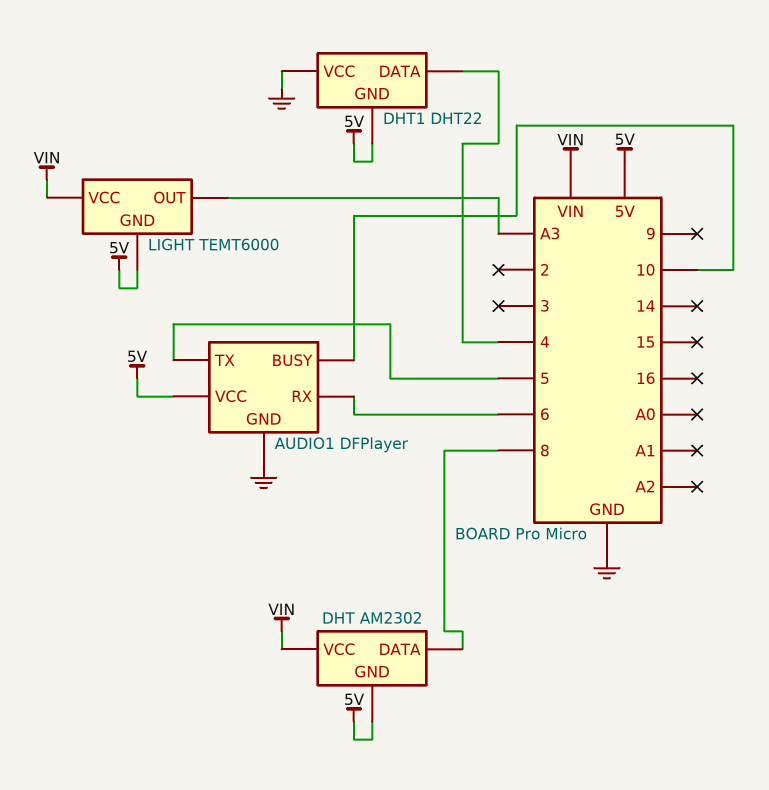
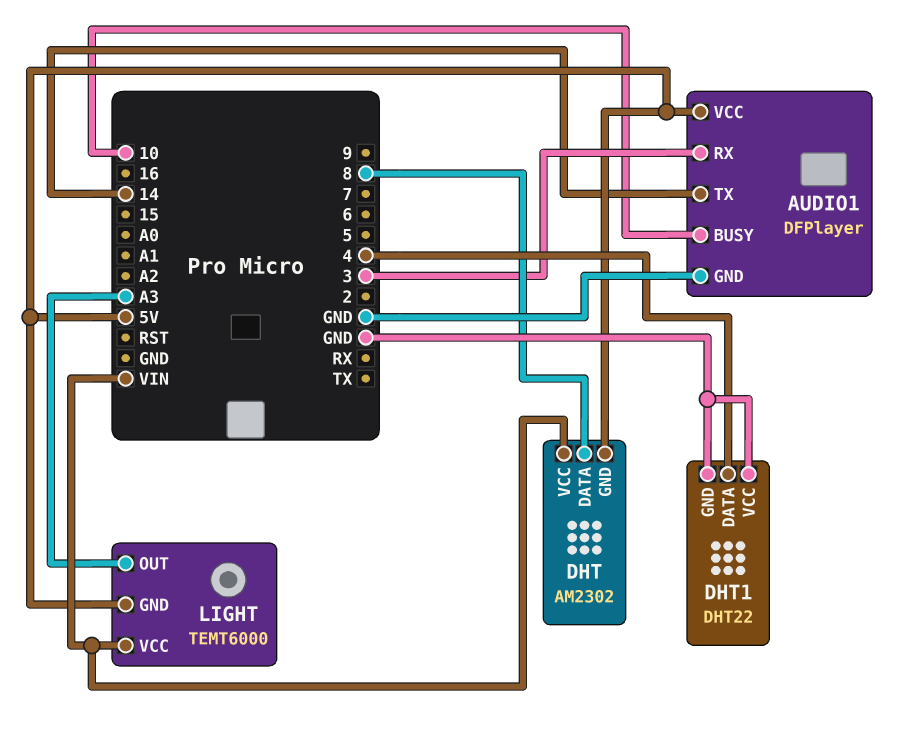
AUDIO1 pin RX: 6 -> 3
AUDIO1 pin TX: 5 -> 14
DHT1 pin GND: 5V -> GND

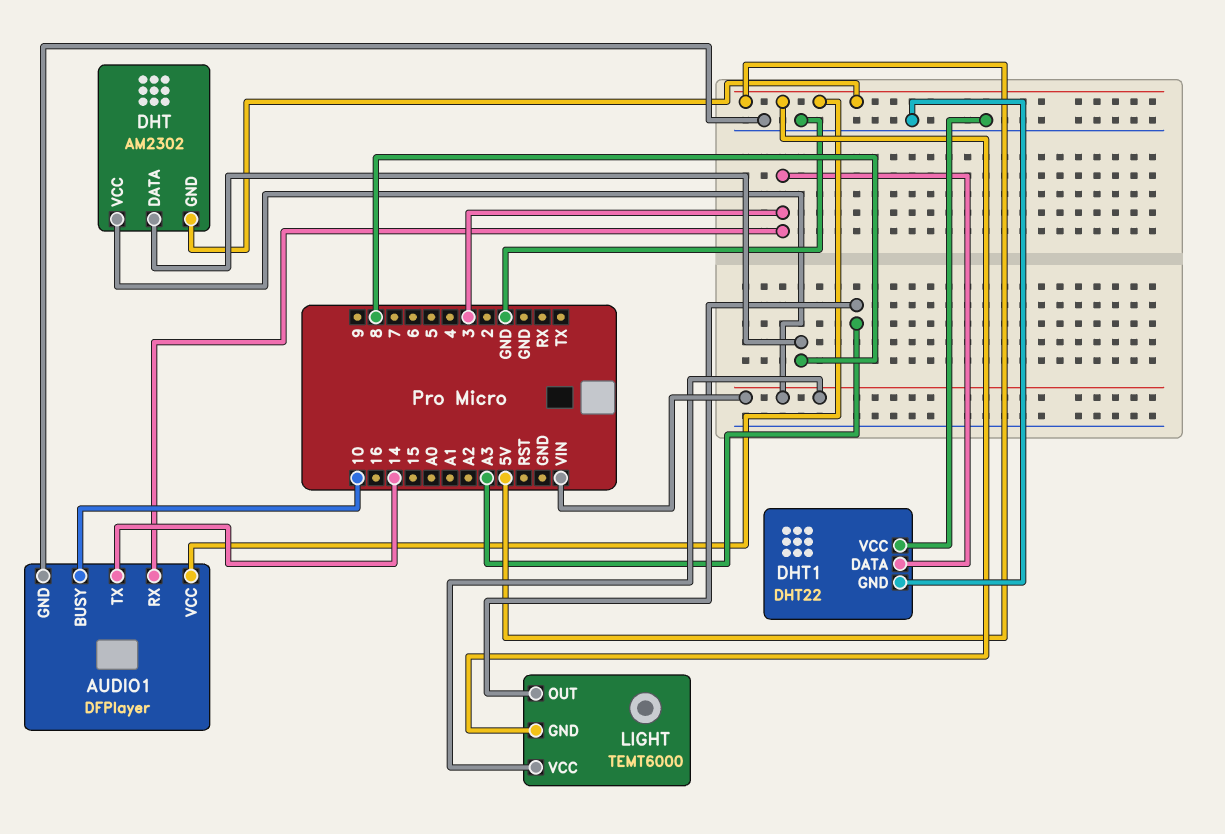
DHT1 pin DATA: 4 -> 3

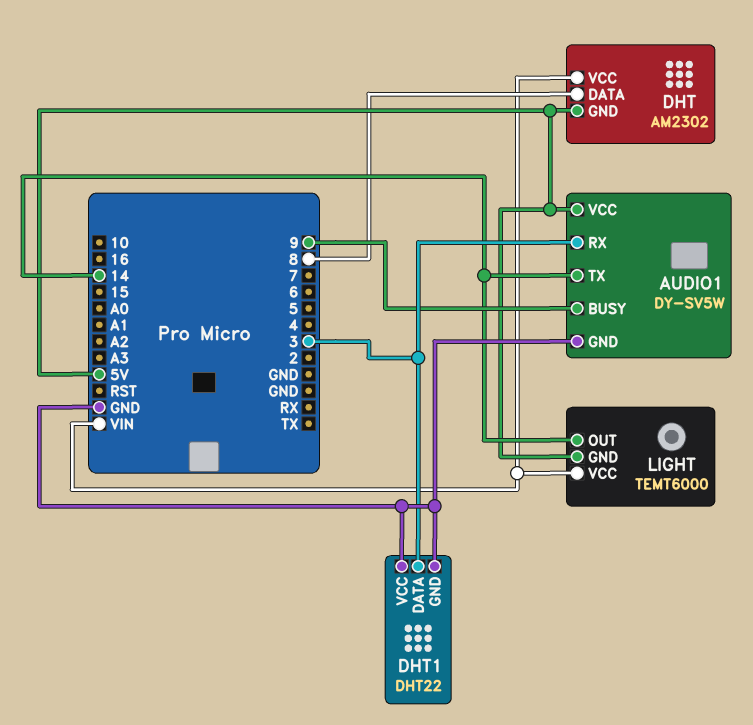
AUDIO1: DFPlayer -> DY-SV5W
AUDIO1 pin BUSY: 10 -> 9
LIGHT pin OUT: A3 -> 14

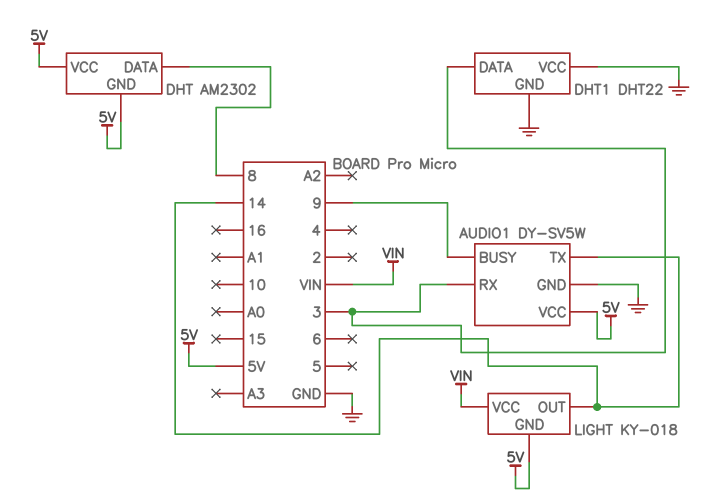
DHT pin VCC: VIN -> 5V
LIGHT: TEMT6000 -> KY-018

